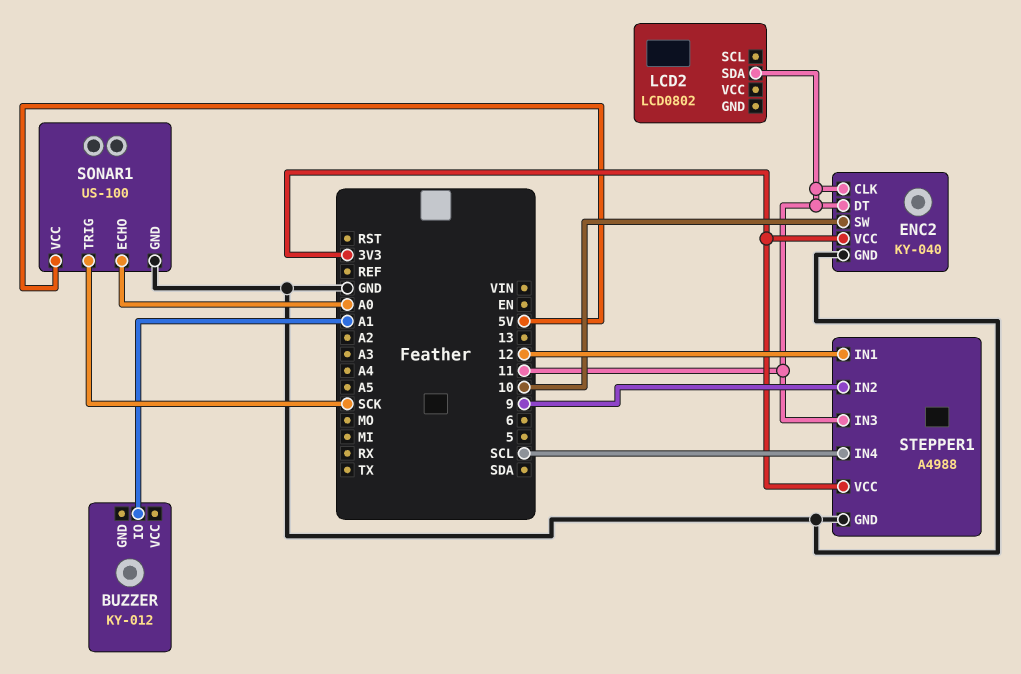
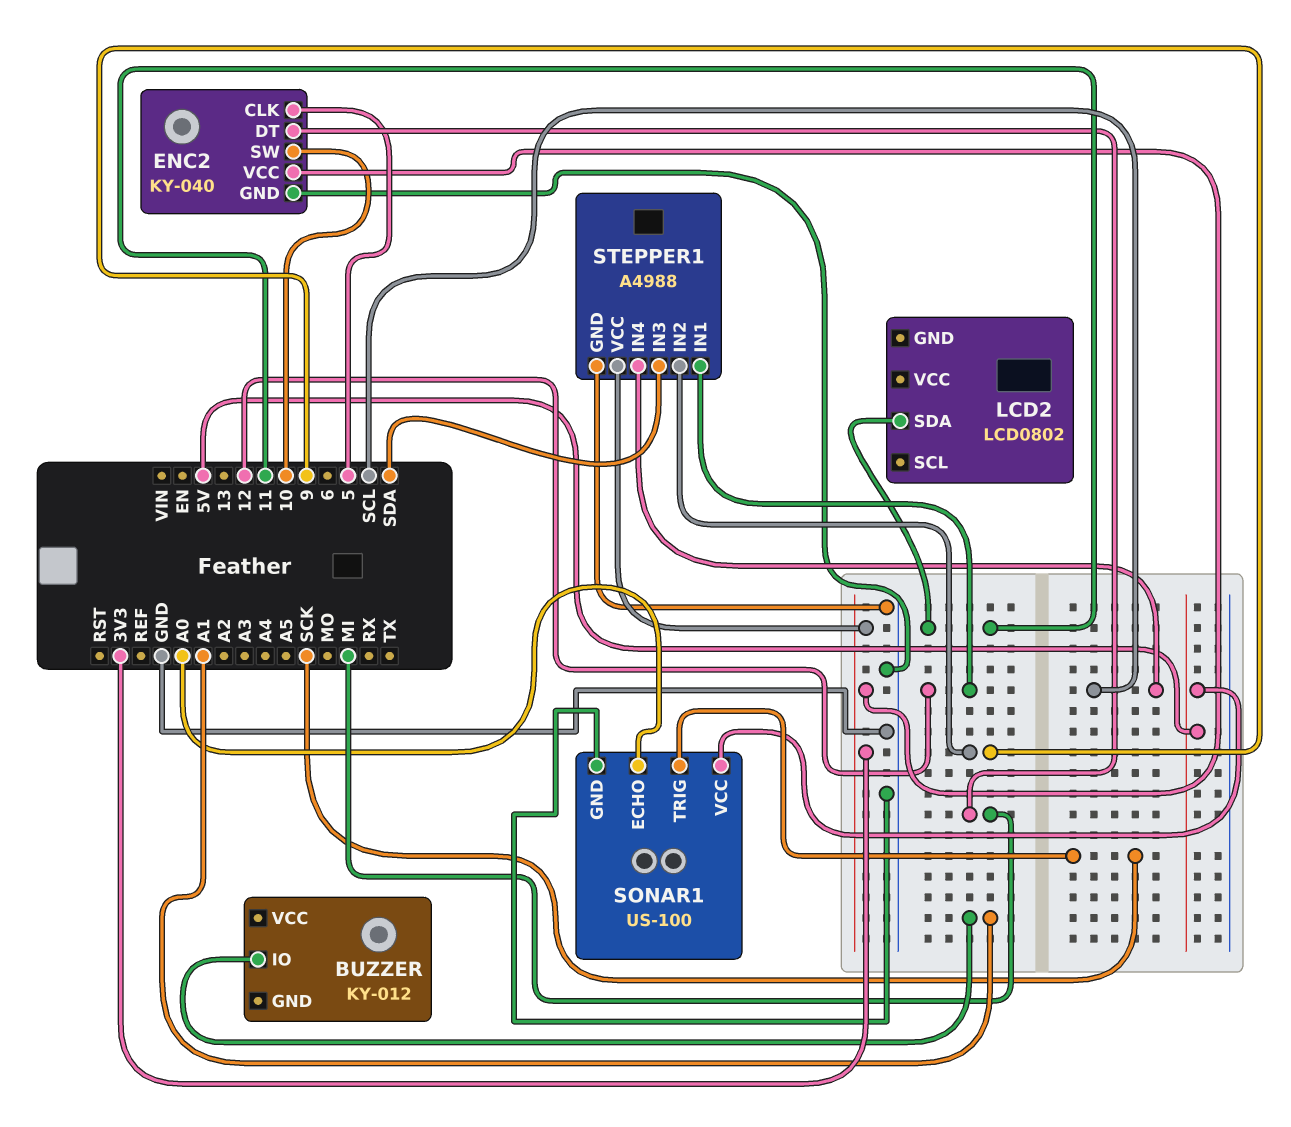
ENC2 pin CLK: 11 -> 5
ENC2 pin DT: 11 -> MI
STEPPER1 pin IN3: 11 -> SDA

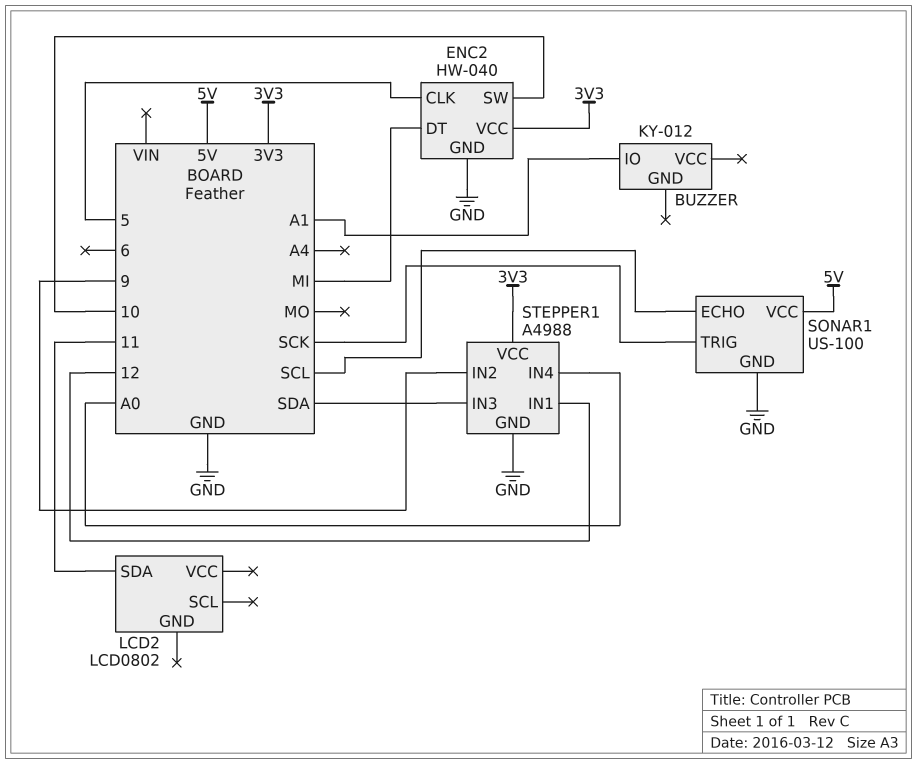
ENC2: KY-040 -> HW-040
SONAR1 pin ECHO: A0 -> SCL
STEPPER1 pin IN4: SCL -> A0

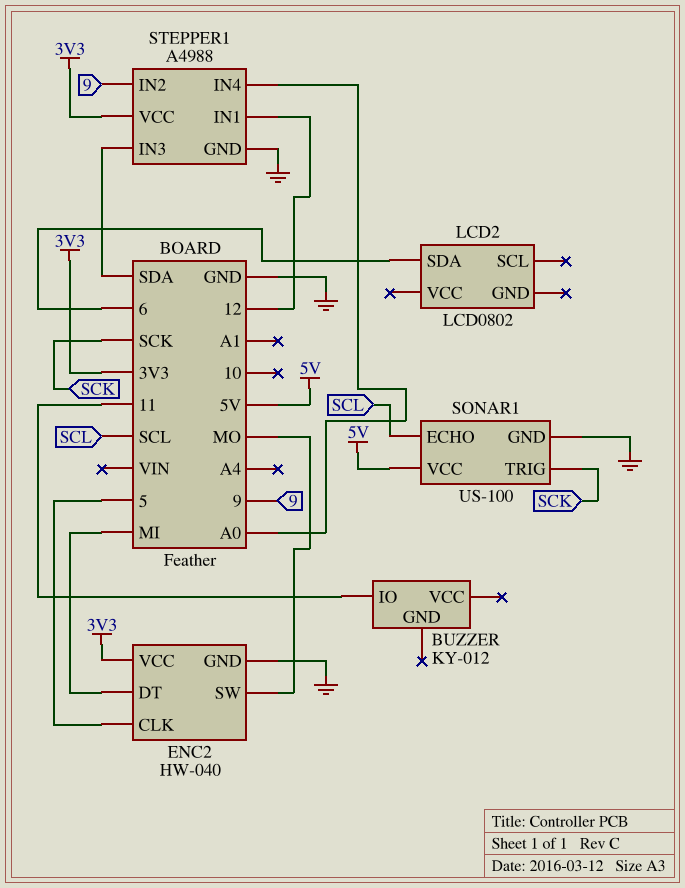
BUZZER pin IO: A1 -> 11
ENC2 pin SW: 10 -> MO
LCD2 pin SDA: 11 -> 6

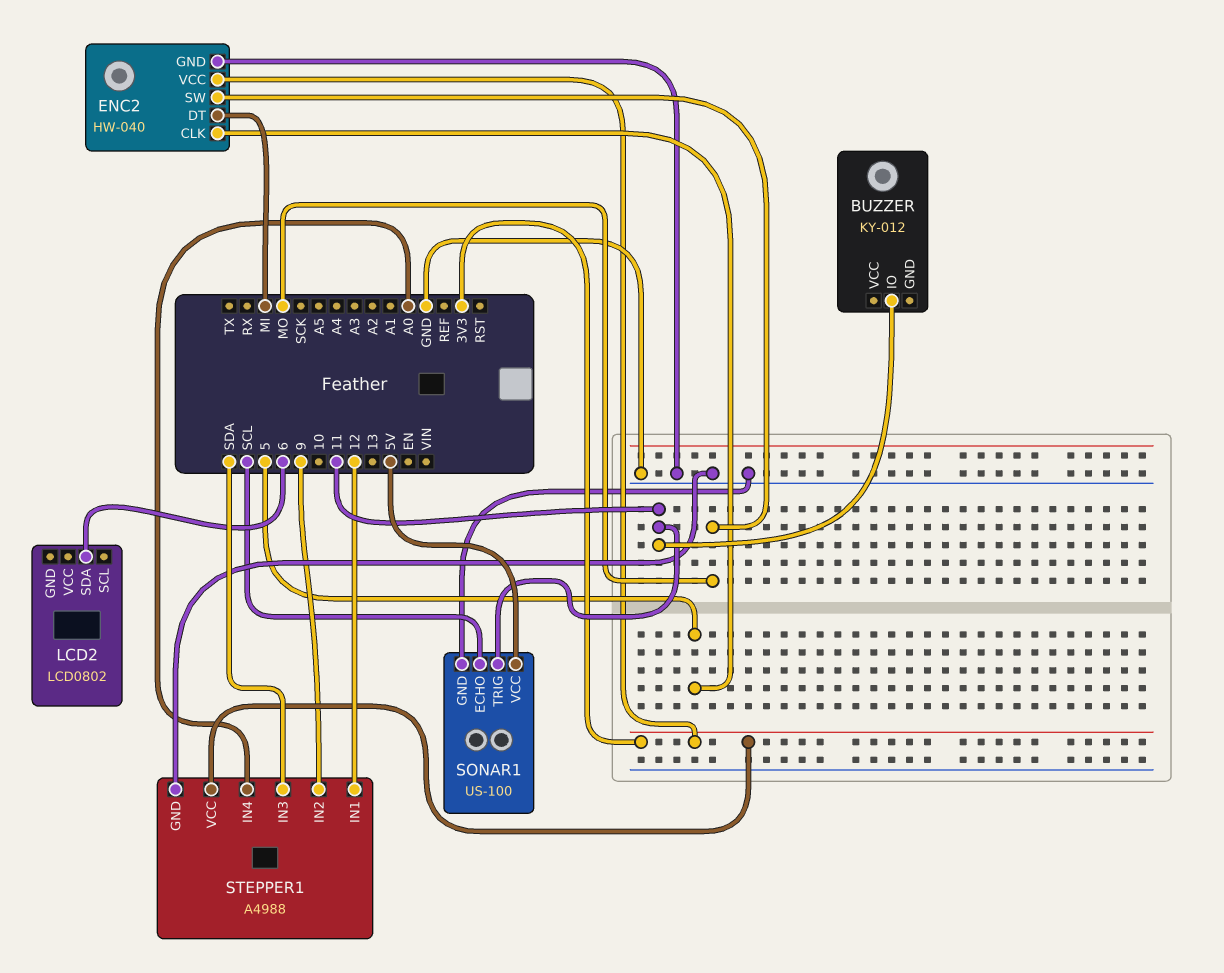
SONAR1 pin TRIG: SCK -> 11

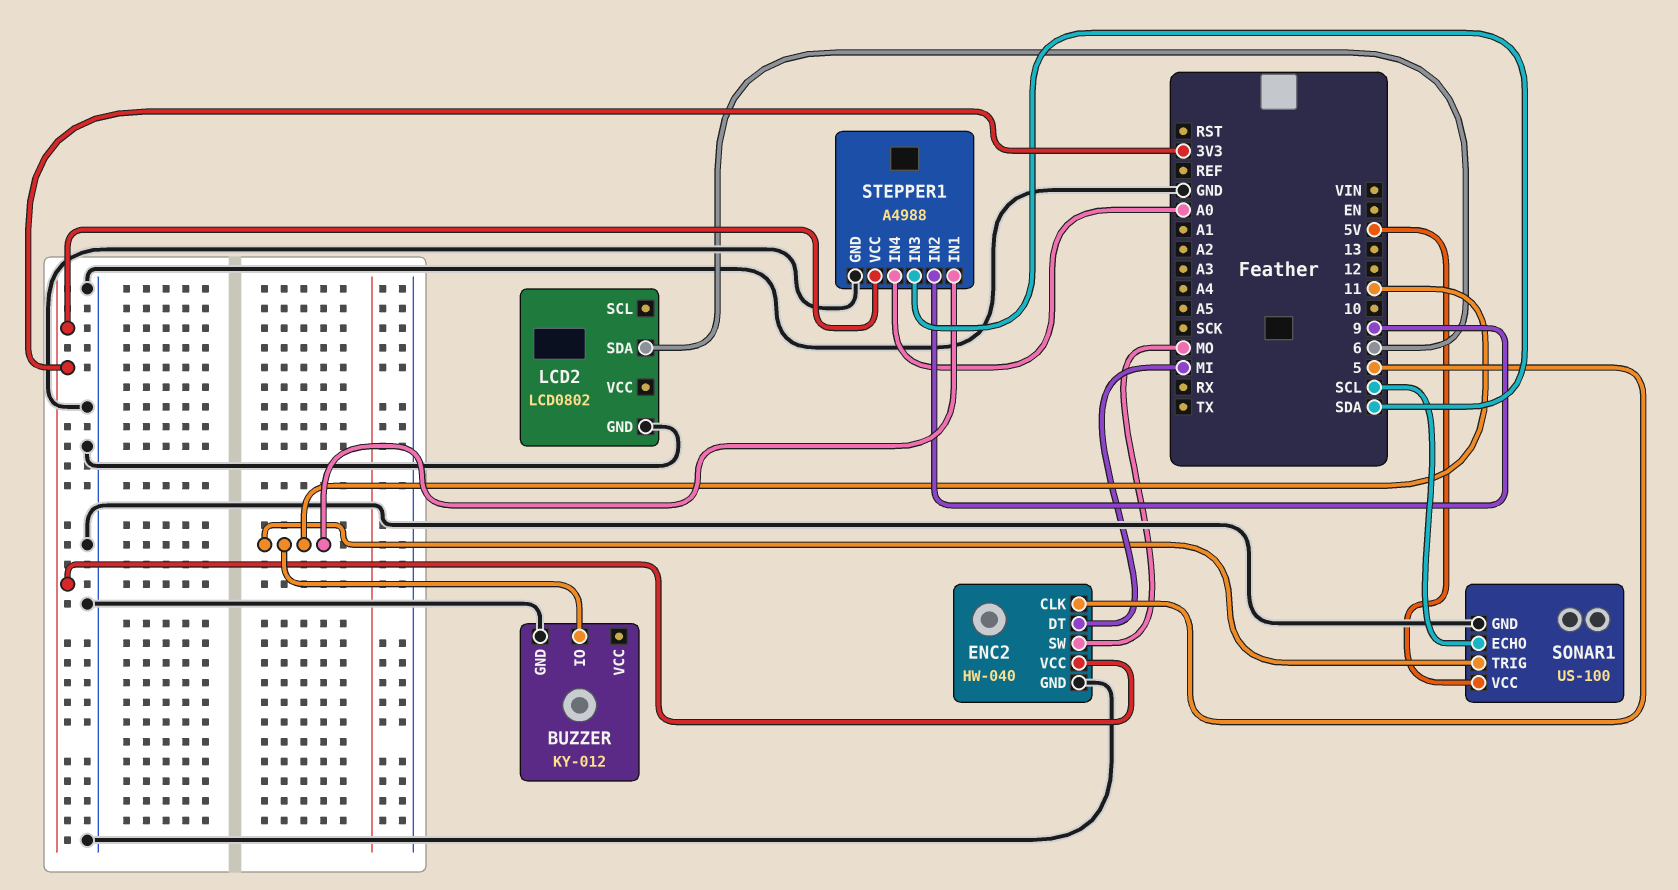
BUZZER pin GND: none -> GND
LCD2 pin GND: none -> GND
STEPPER1 pin IN1: 12 -> 11

